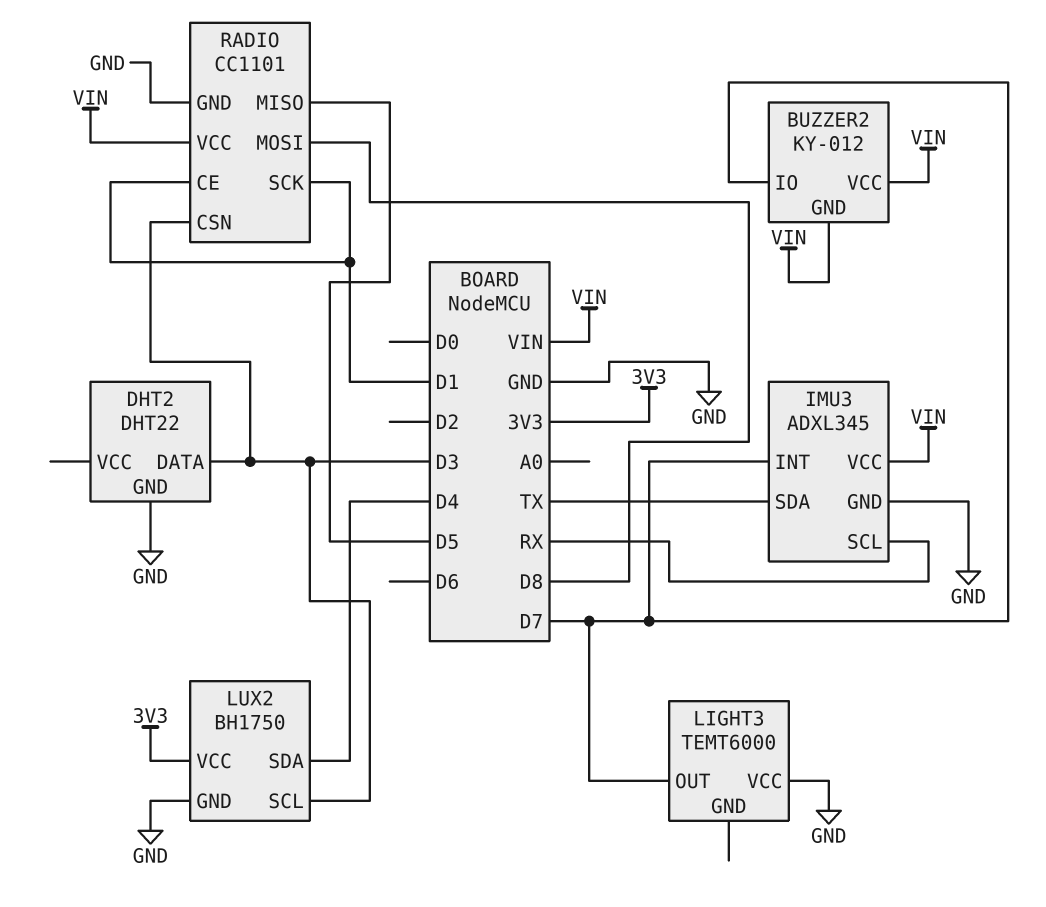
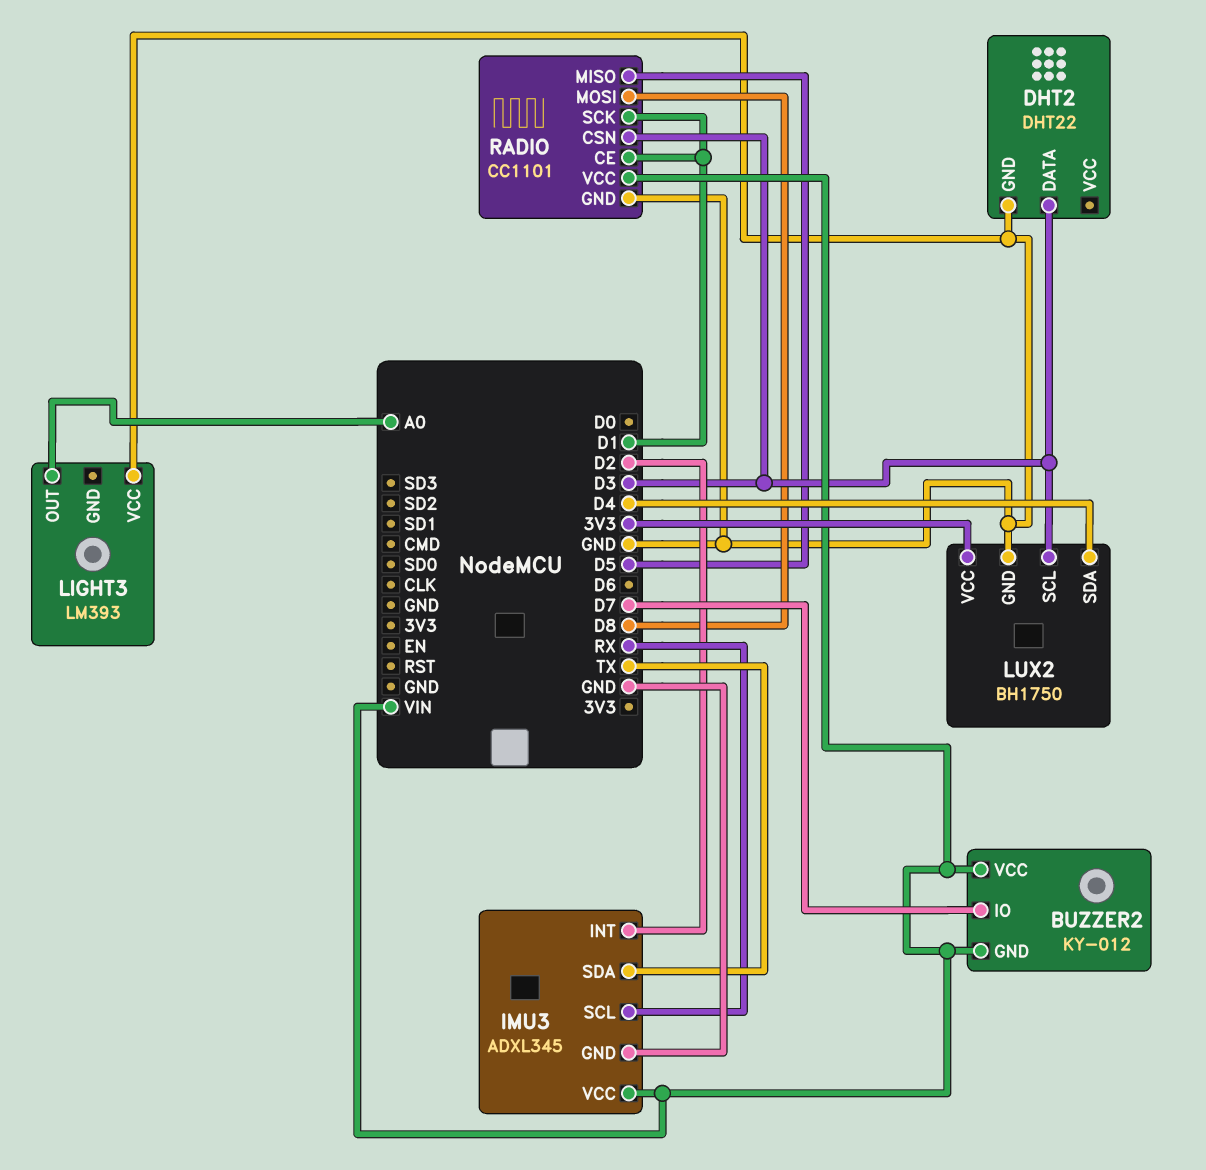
IMU3 pin INT: D7 -> D2
LIGHT3: TEMT6000 -> LM393
LIGHT3 pin OUT: D7 -> A0

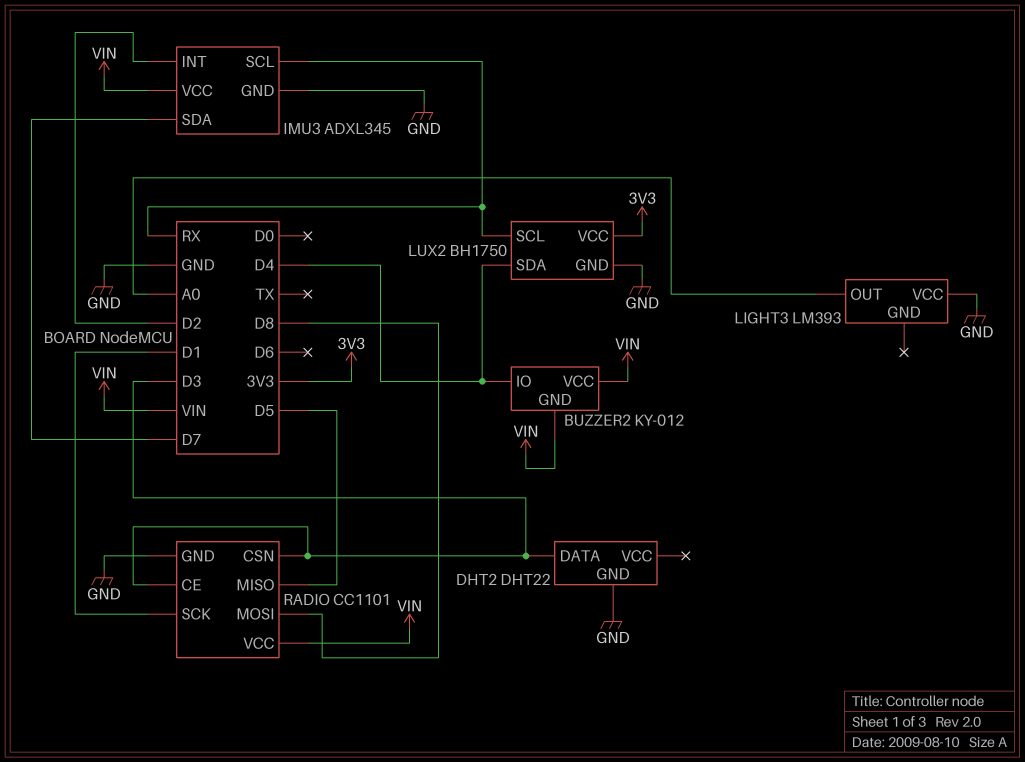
BUZZER2 pin IO: D7 -> D4
IMU3 pin SDA: TX -> D7
LUX2 pin SCL: D3 -> RX
RADIO pin CE: D1 -> D3

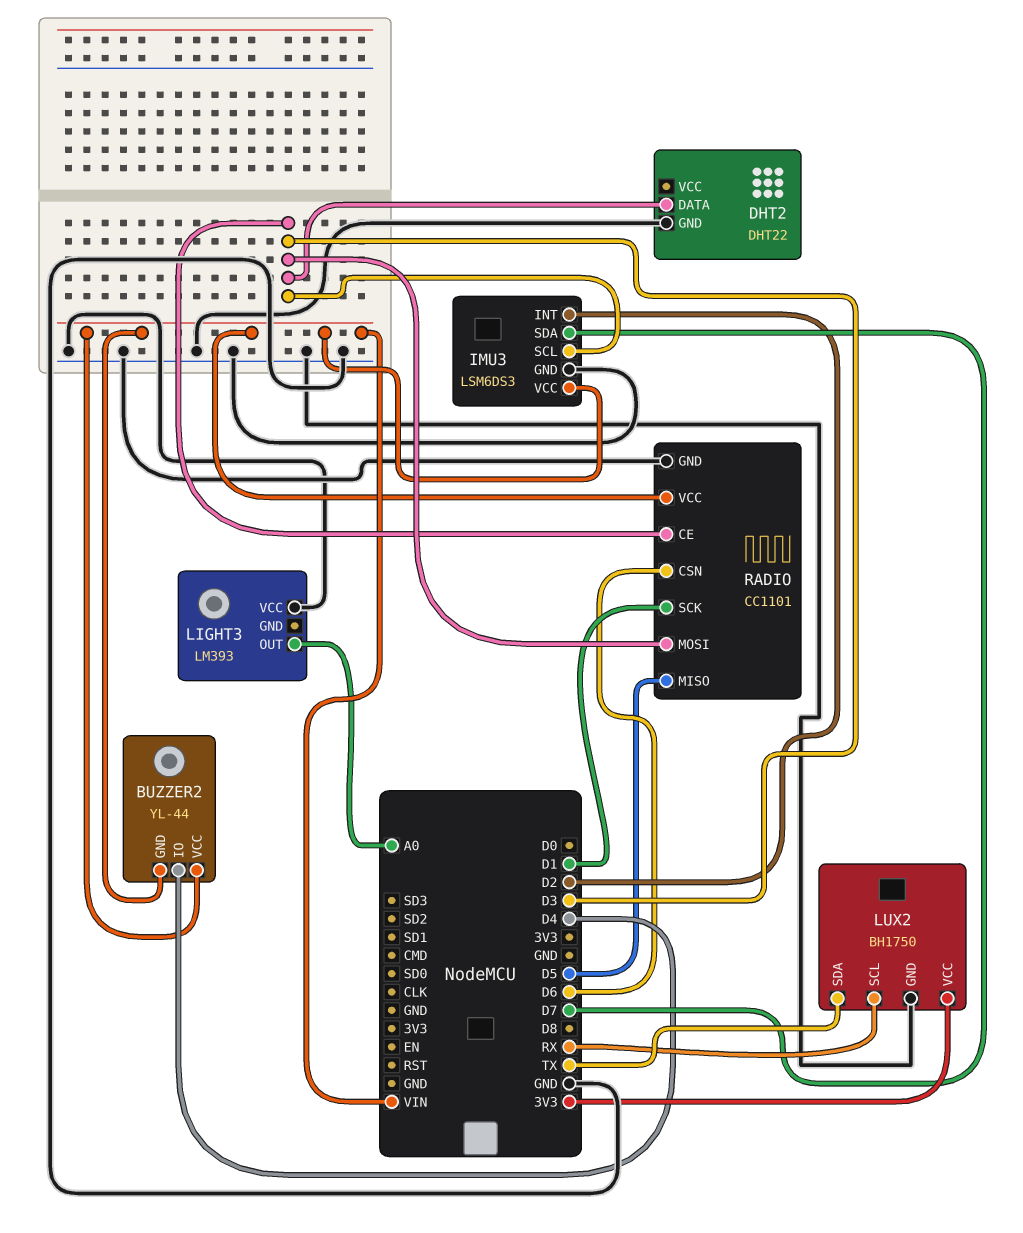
BUZZER2: KY-012 -> YL-44
IMU3: ADXL345 -> LSM6DS3
IMU3 pin SCL: RX -> D3
LUX2 pin SDA: D4 -> TX
RADIO pin CSN: D3 -> D6
RADIO pin MOSI: D8 -> D3

